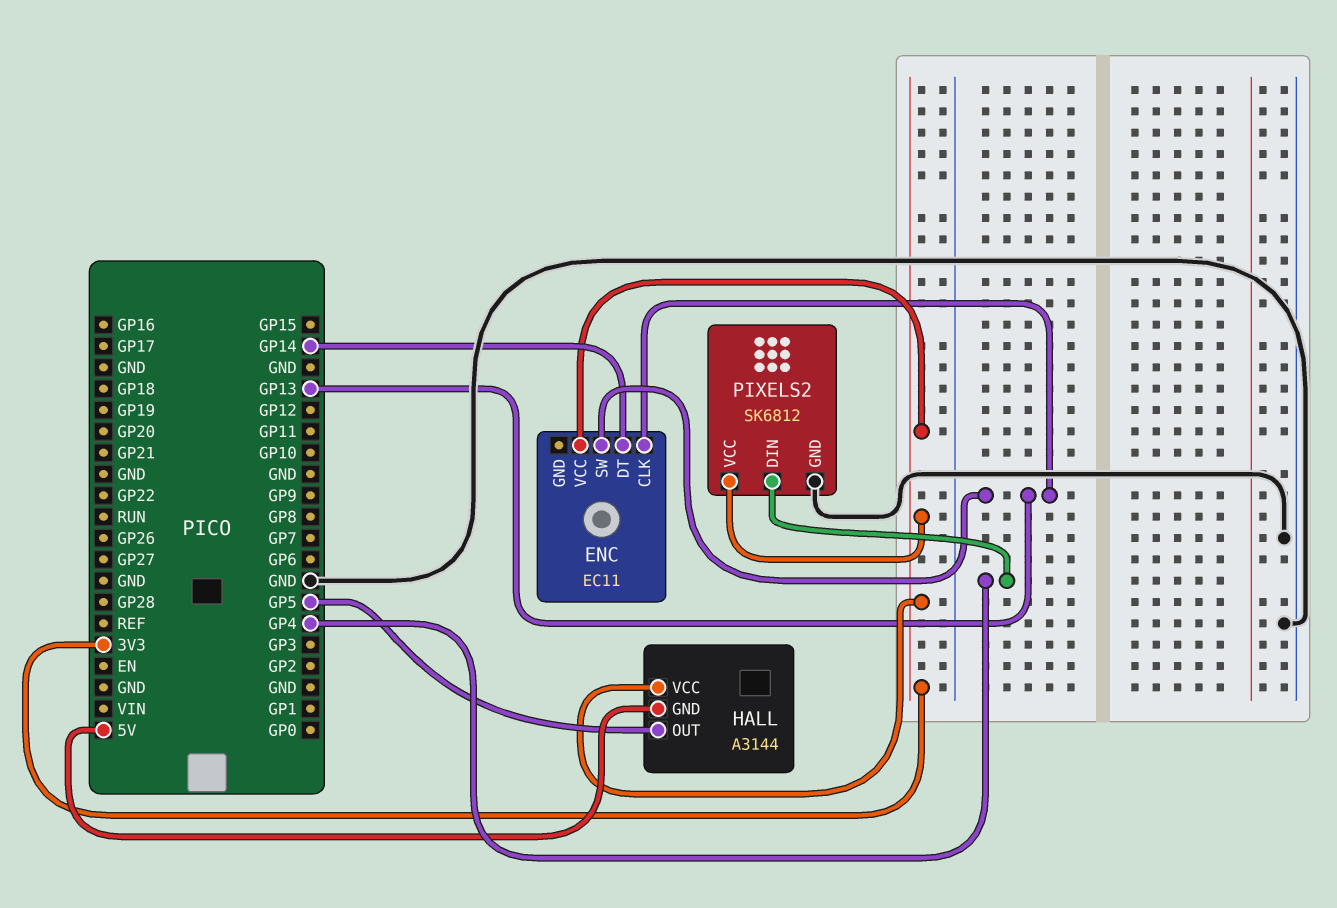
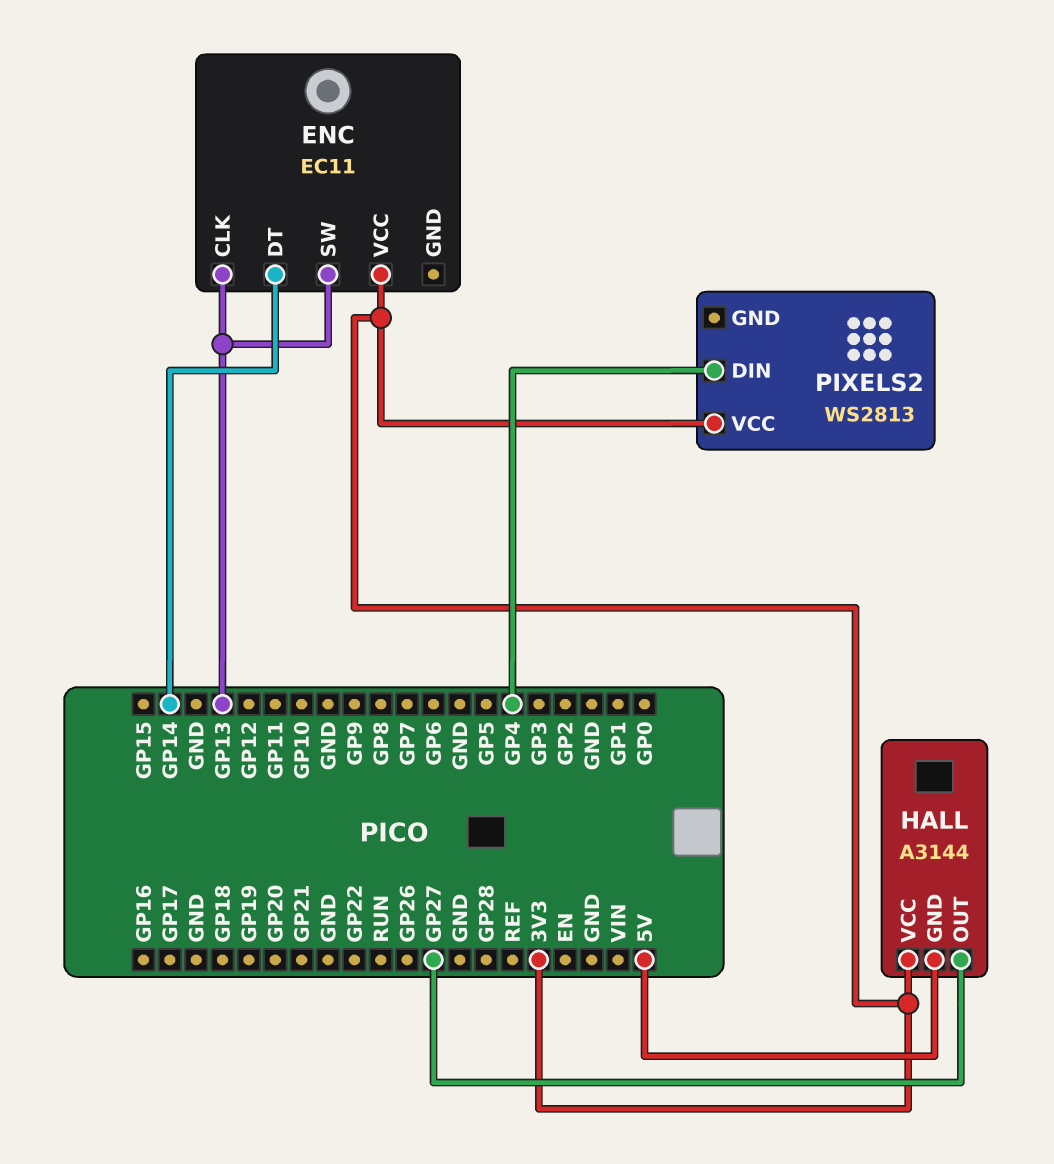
HALL pin OUT: GP5 -> GP27
PIXELS2: SK6812 -> WS2813
PIXELS2 pin GND: GND -> none

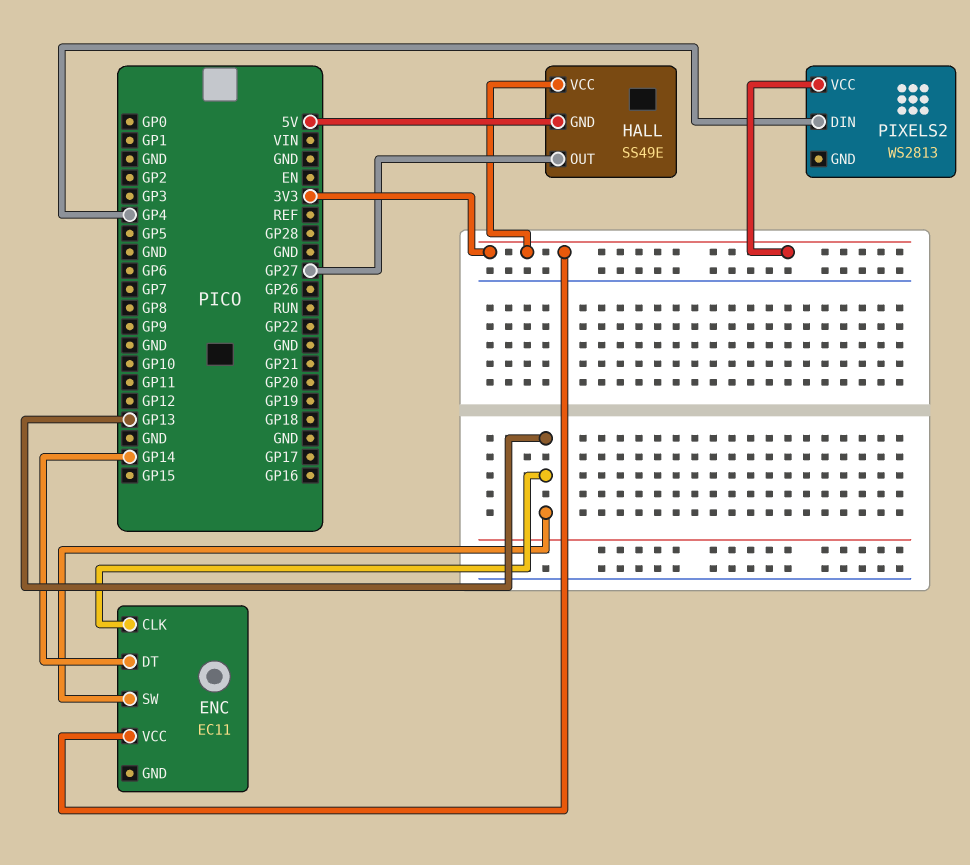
HALL: A3144 -> SS49E

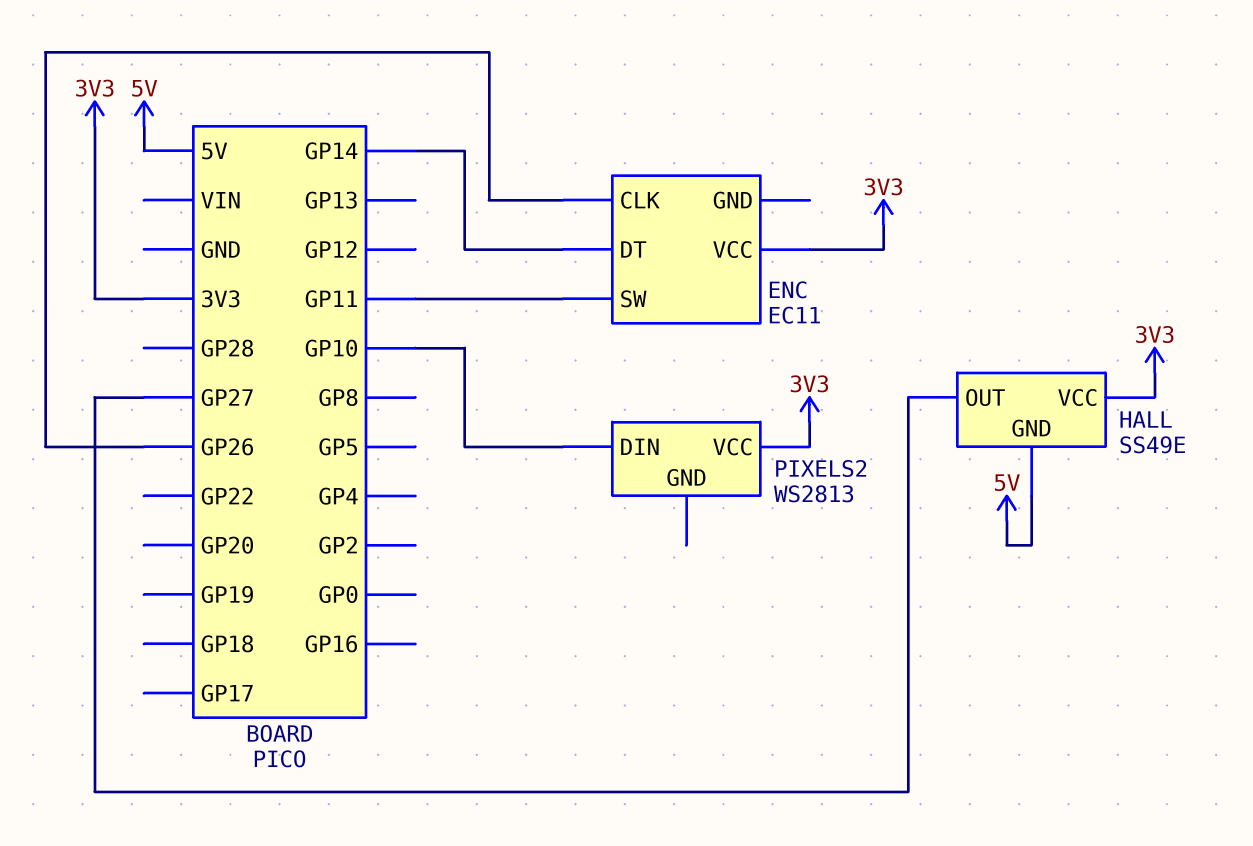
ENC pin CLK: GP13 -> GP26
ENC pin SW: GP13 -> GP11
PIXELS2 pin DIN: GP4 -> GP10

